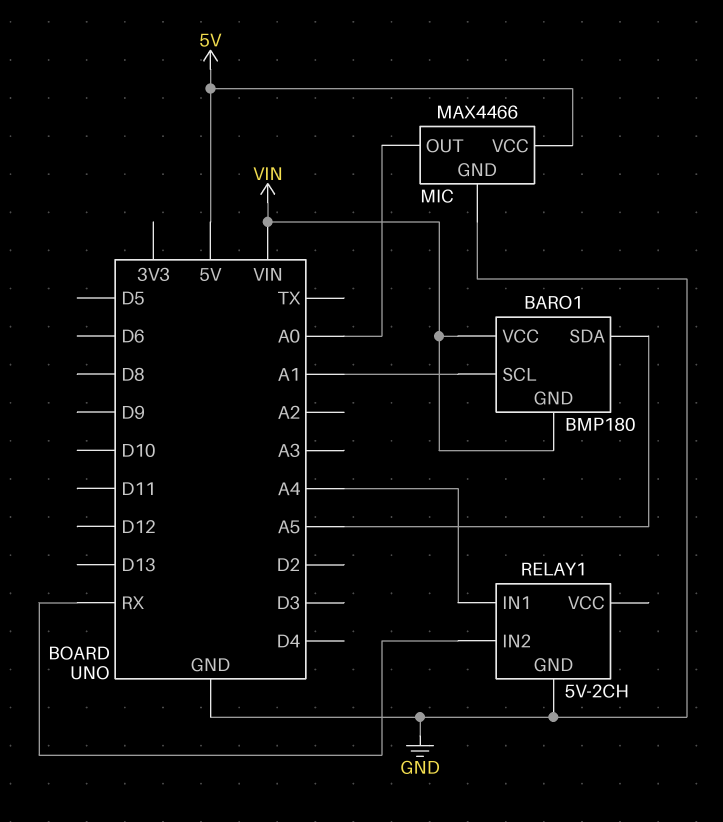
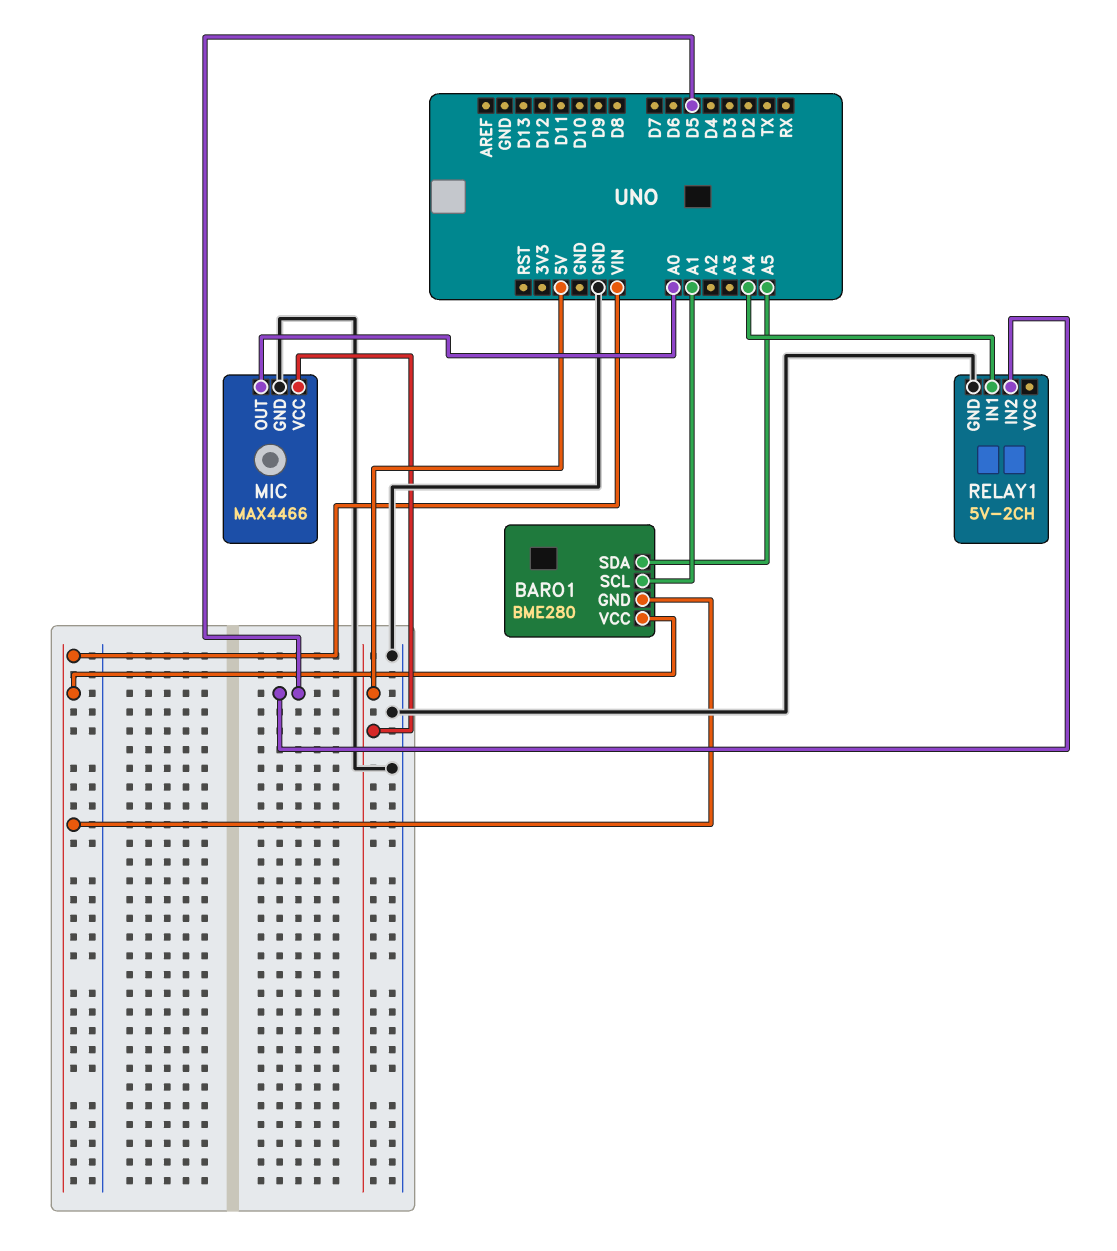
BARO1: BMP180 -> BME280
RELAY1 pin IN2: RX -> D5

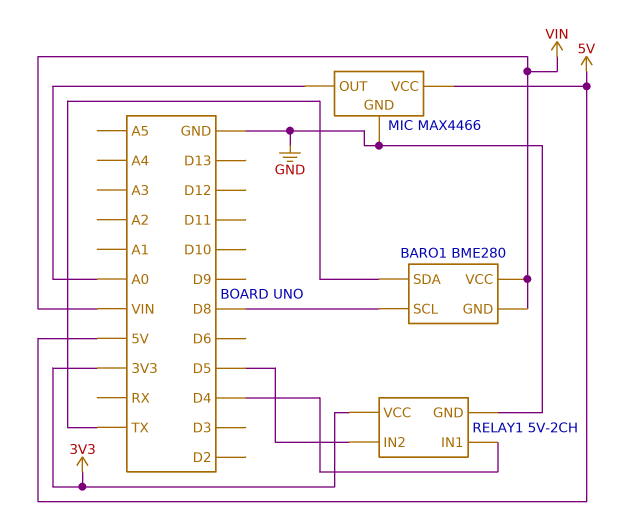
BARO1 pin SCL: A1 -> D8
BARO1 pin SDA: A5 -> TX
RELAY1 pin IN1: A4 -> D4
RELAY1 pin VCC: none -> 3V3

